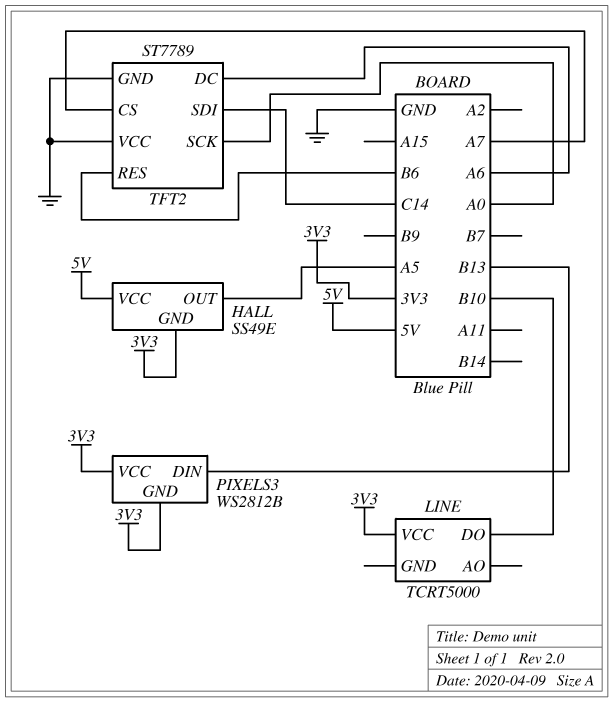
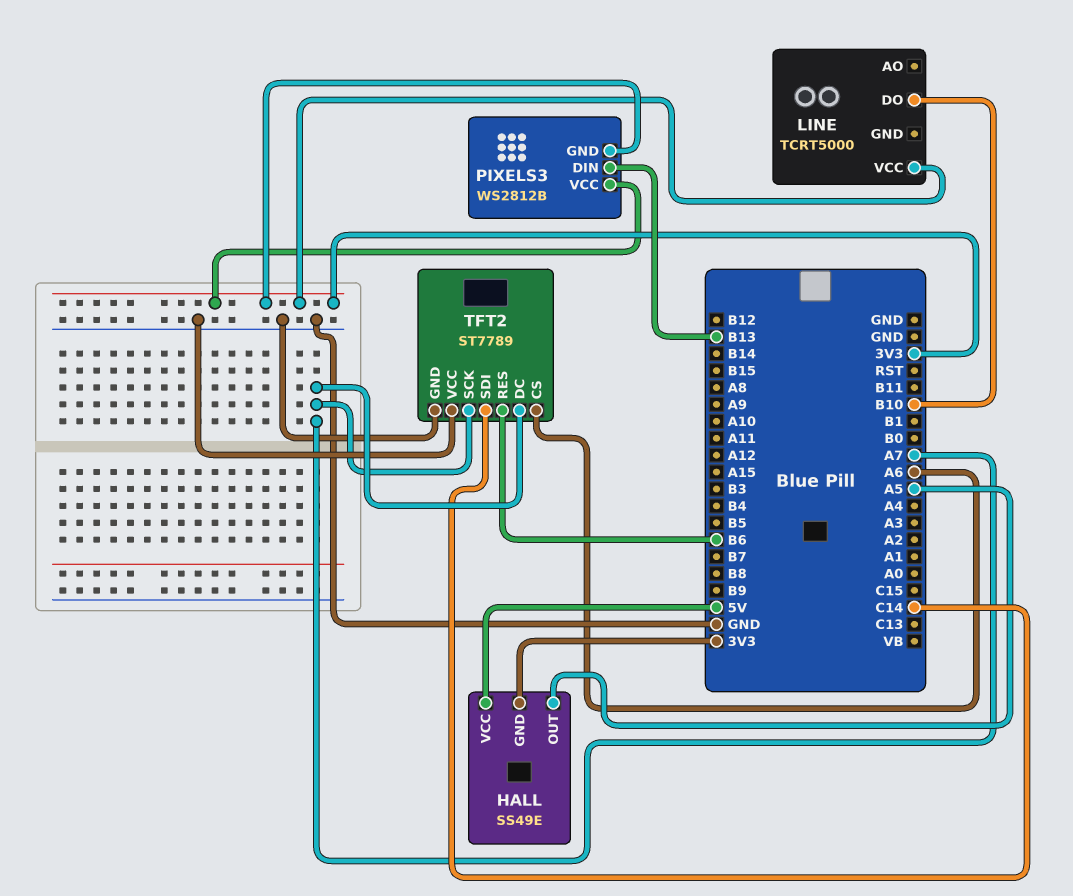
TFT2 pin CS: A7 -> A6
TFT2 pin DC: A6 -> A7
TFT2 pin SCK: A0 -> A7

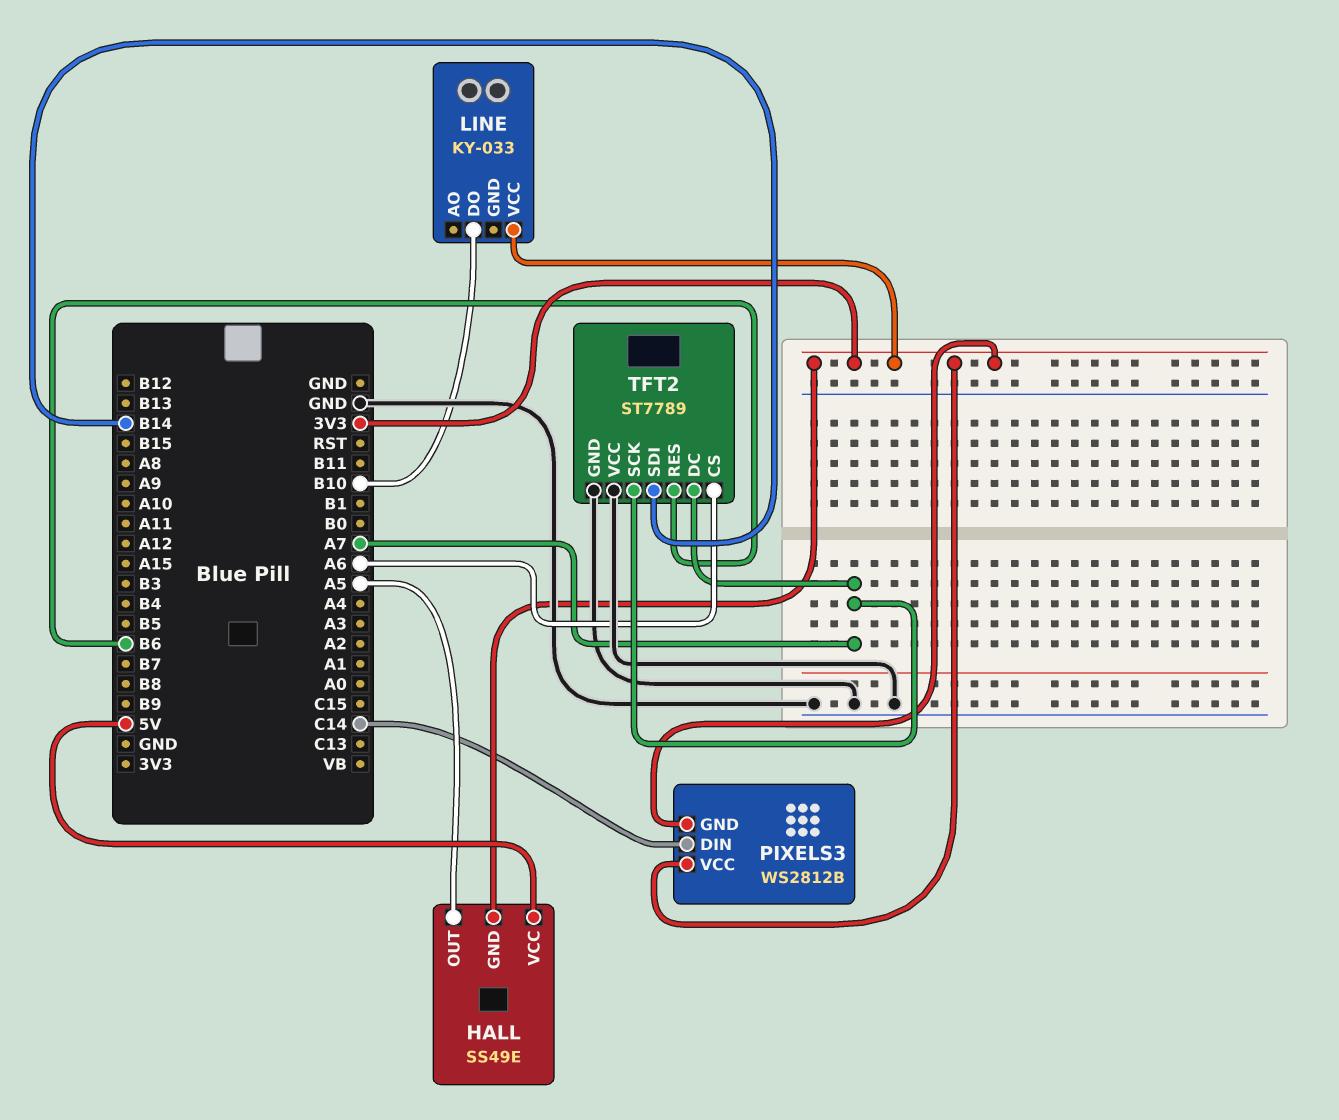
LINE: TCRT5000 -> KY-033
PIXELS3 pin DIN: B13 -> C14
TFT2 pin SDI: C14 -> B14

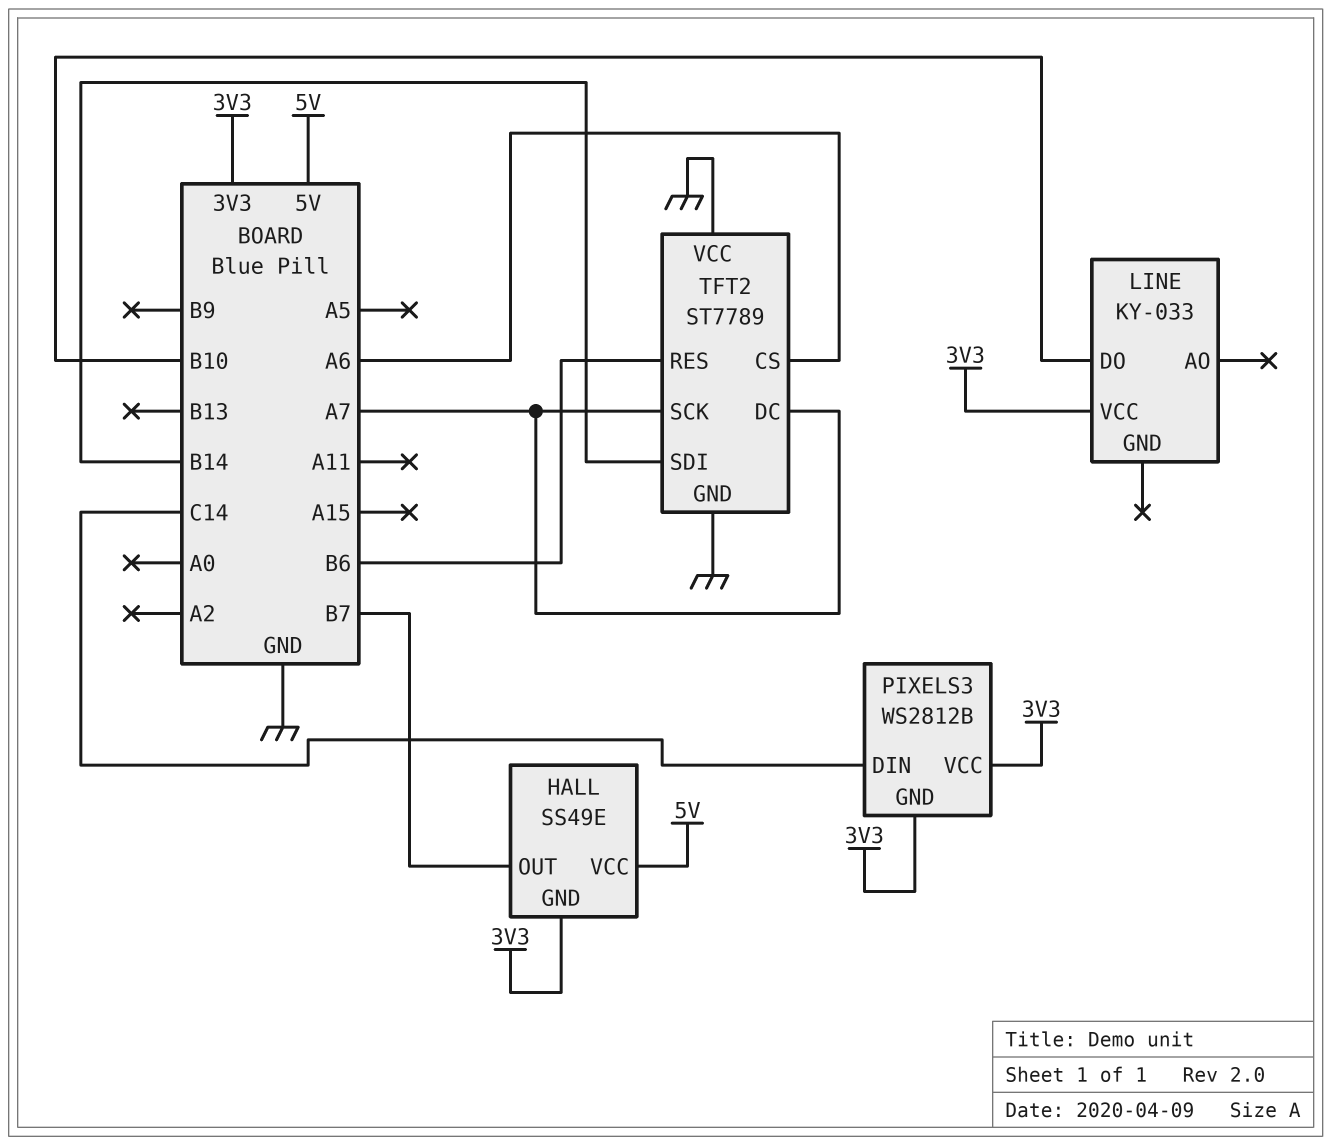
HALL pin OUT: A5 -> B7

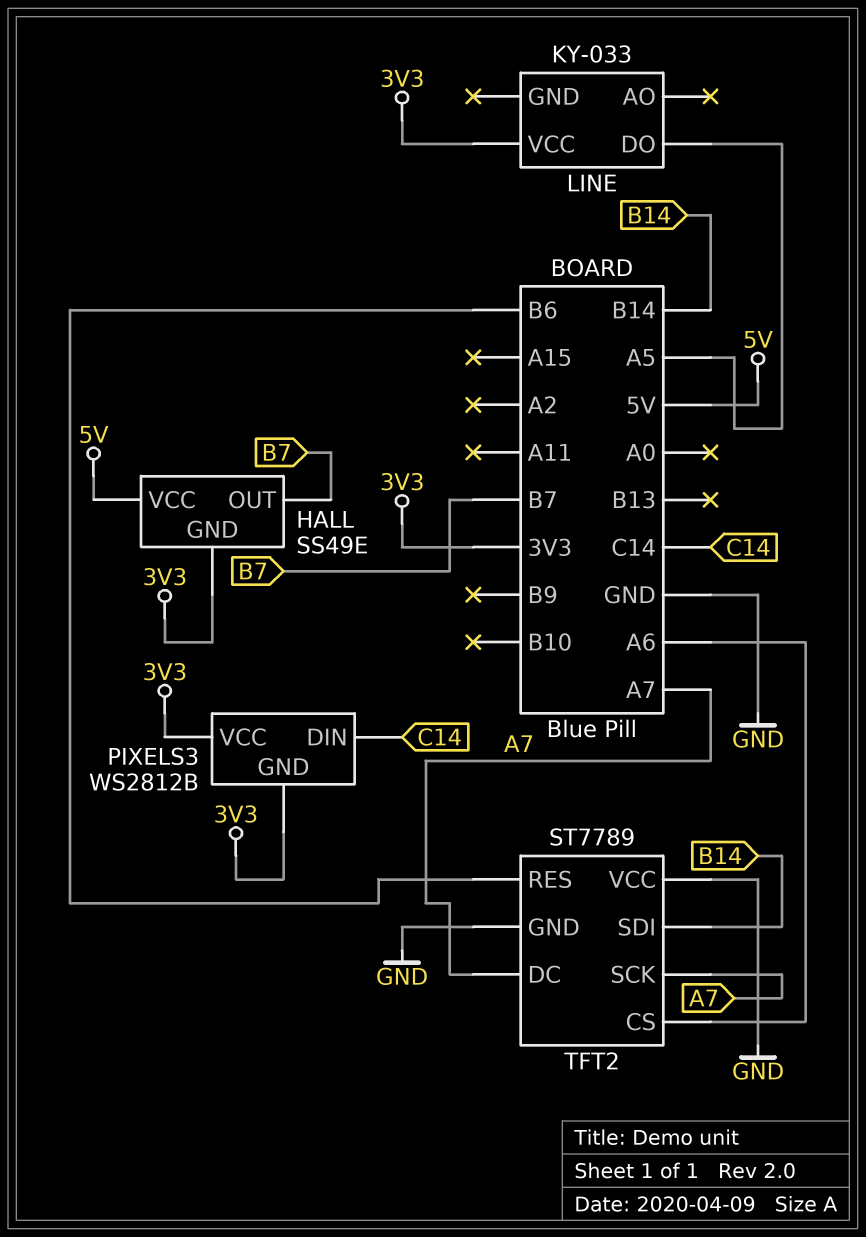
LINE pin DO: B10 -> A5

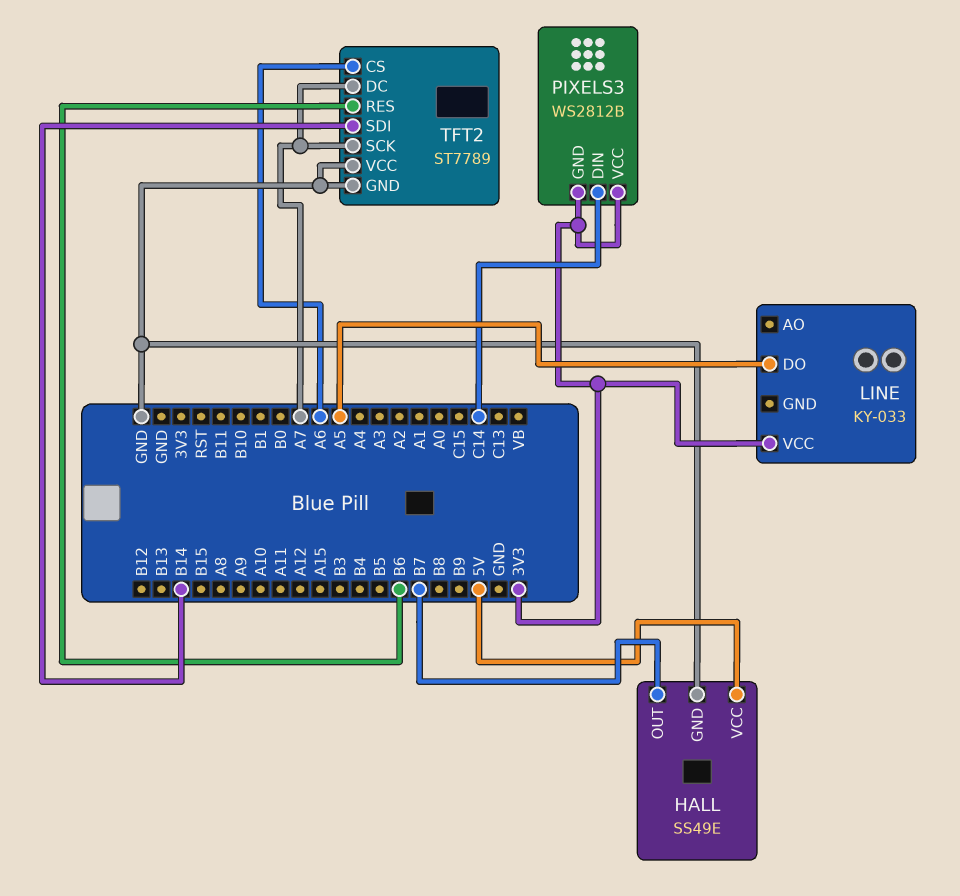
HALL pin GND: 3V3 -> GND

